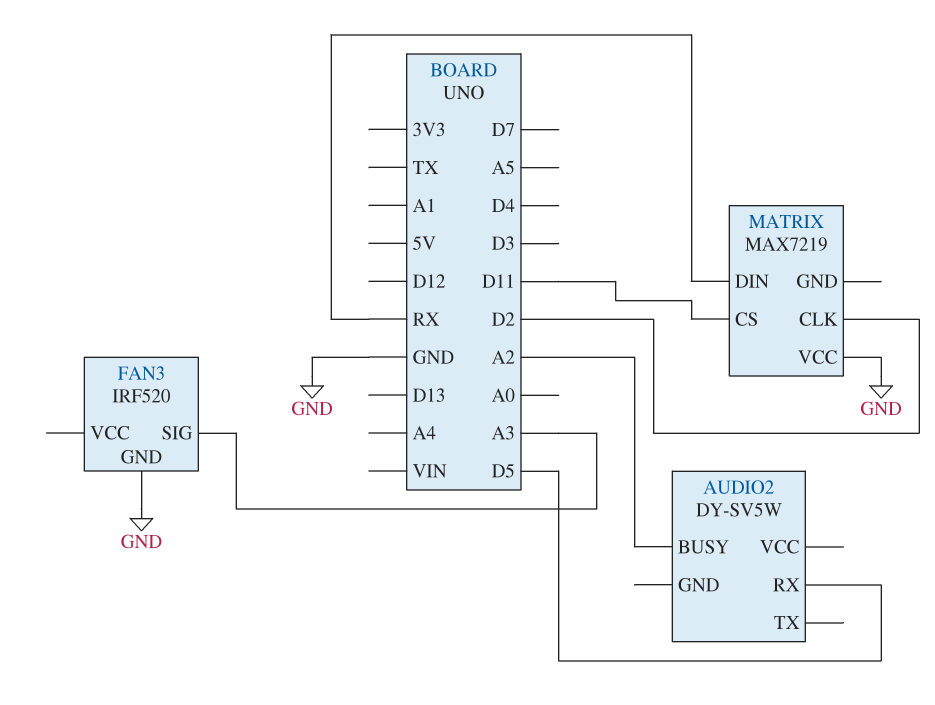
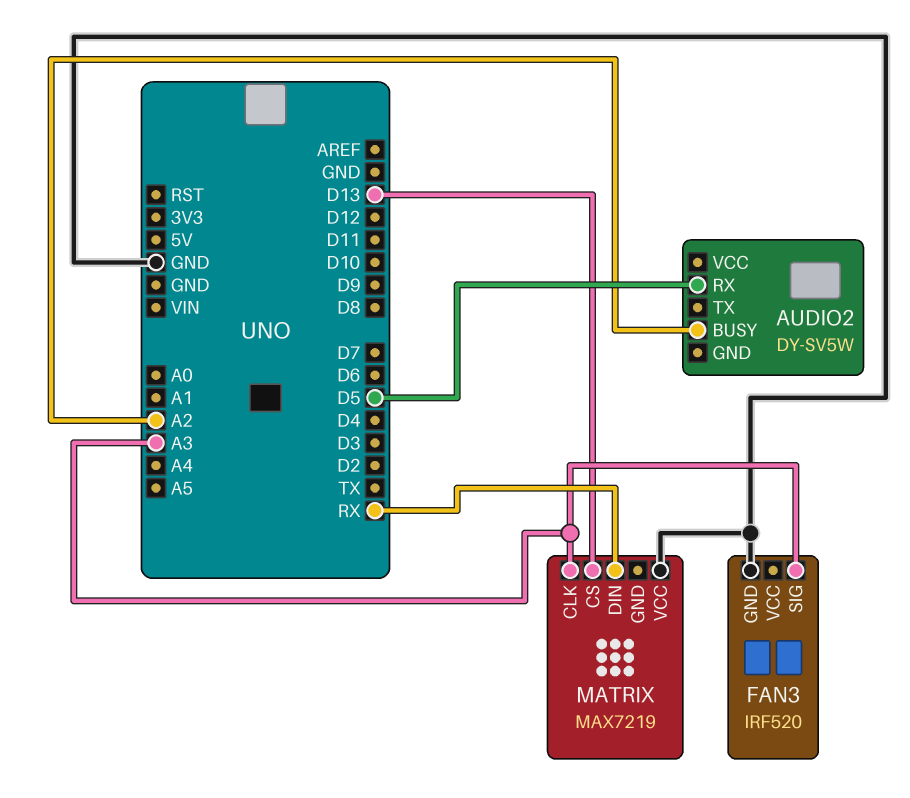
MATRIX pin CLK: D2 -> A3
MATRIX pin CS: D11 -> D13

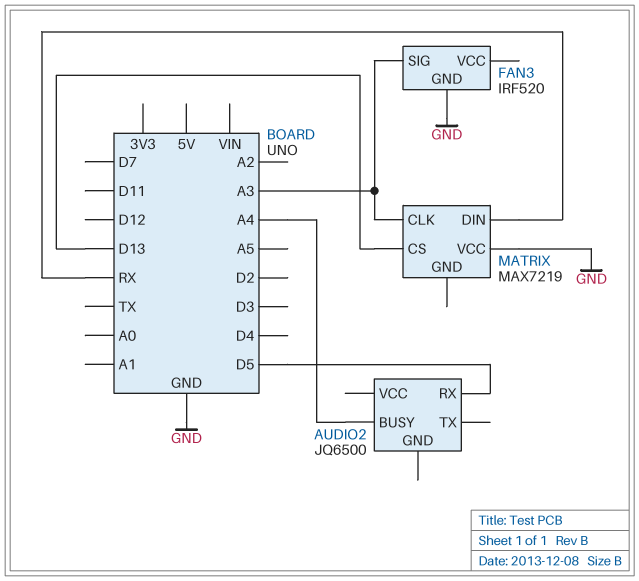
AUDIO2: DY-SV5W -> JQ6500
AUDIO2 pin BUSY: A2 -> A4

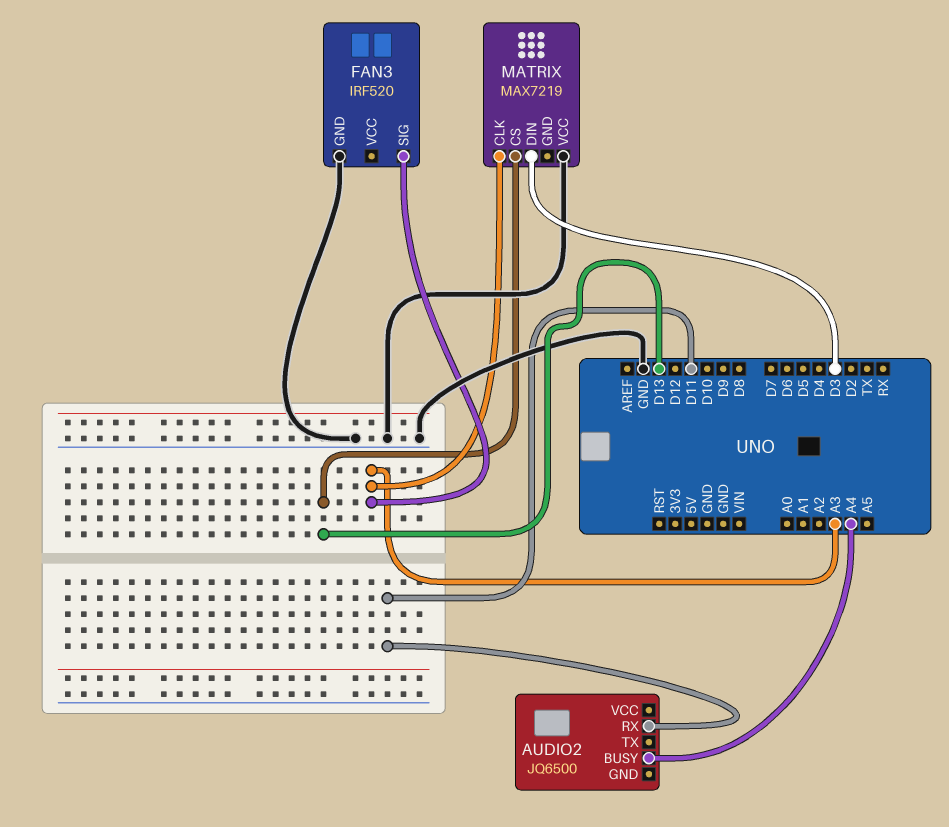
AUDIO2 pin RX: D5 -> D11
MATRIX pin DIN: RX -> D3

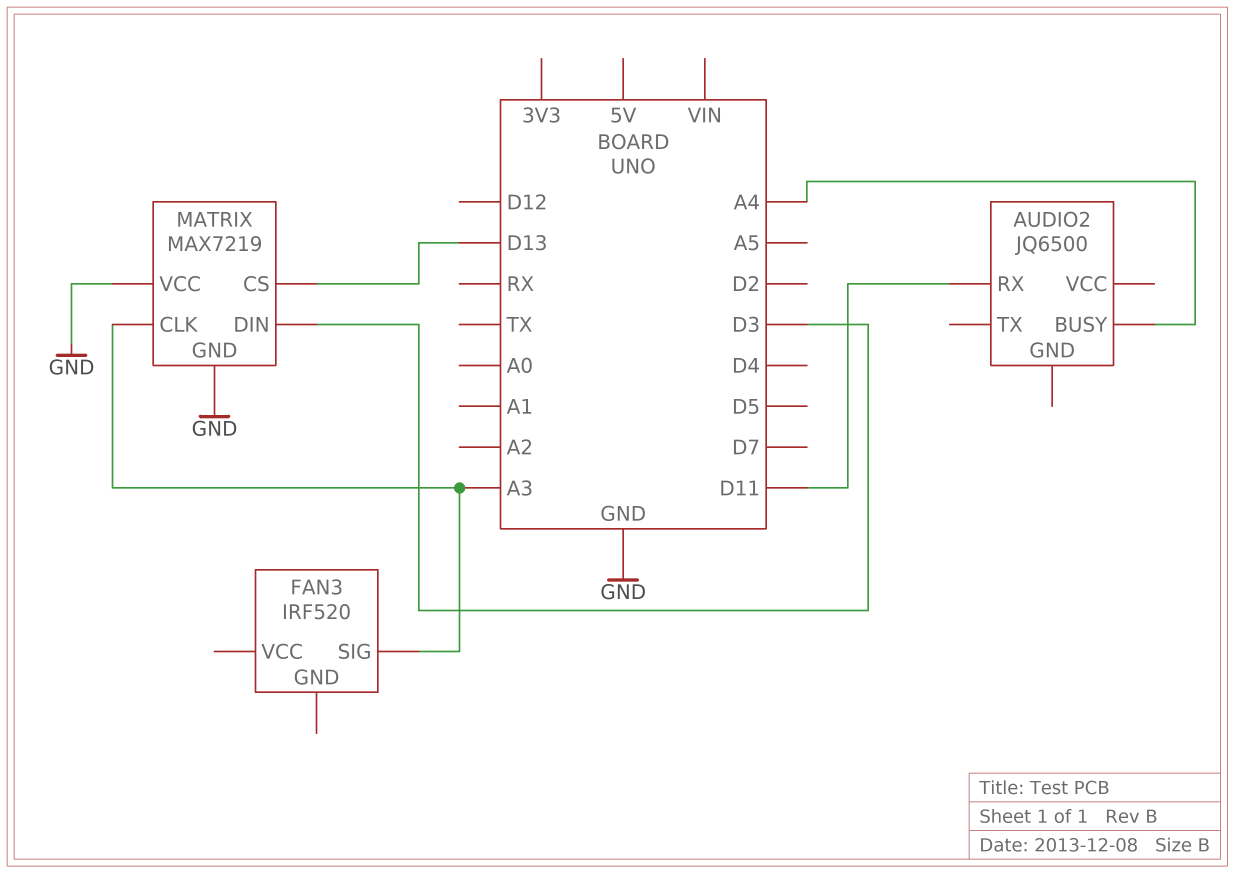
FAN3 pin GND: GND -> none
MATRIX pin GND: none -> GND

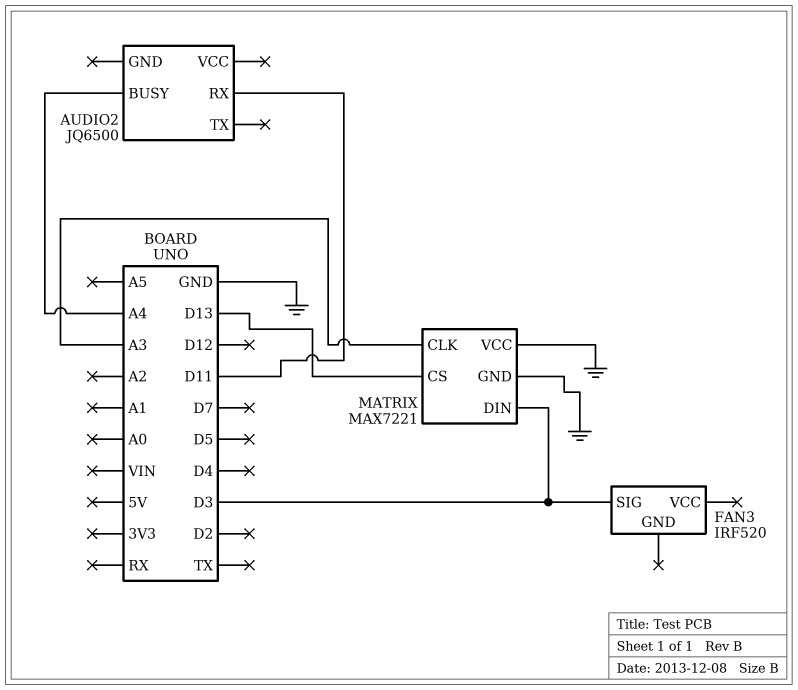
FAN3 pin SIG: A3 -> D3
MATRIX: MAX7219 -> MAX7221

